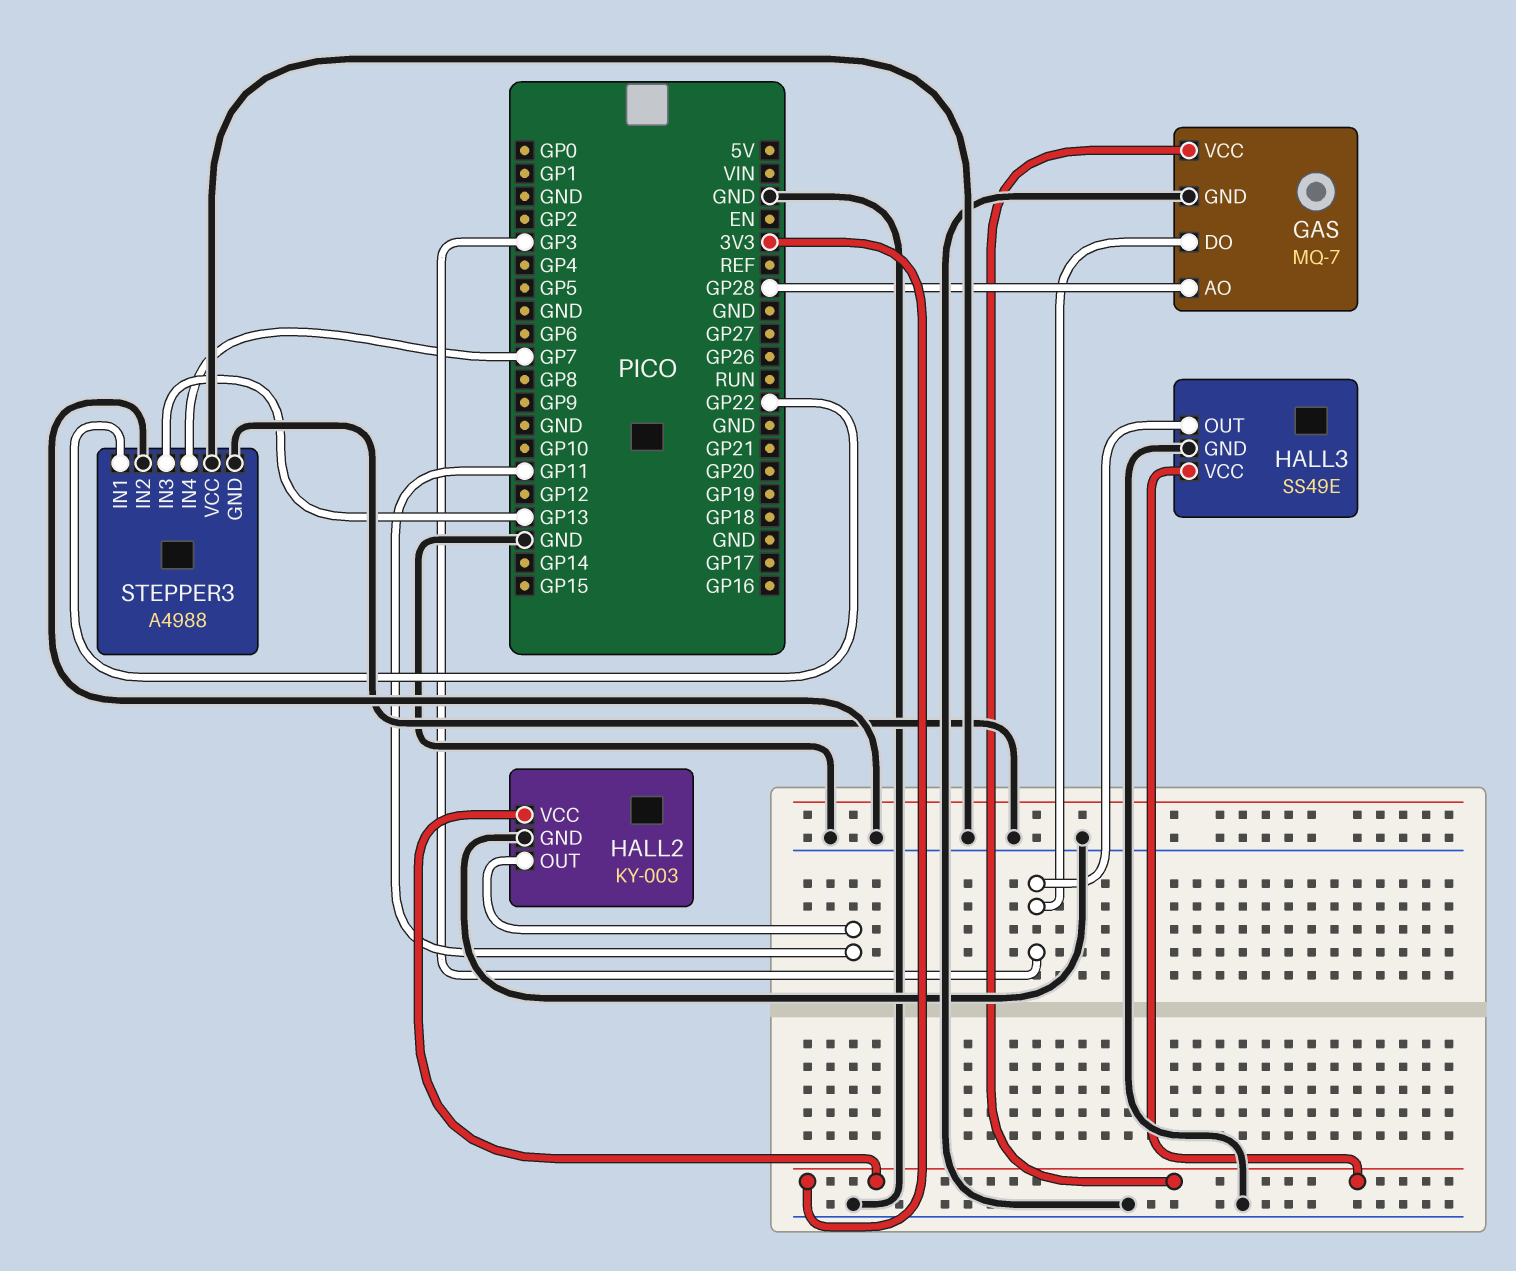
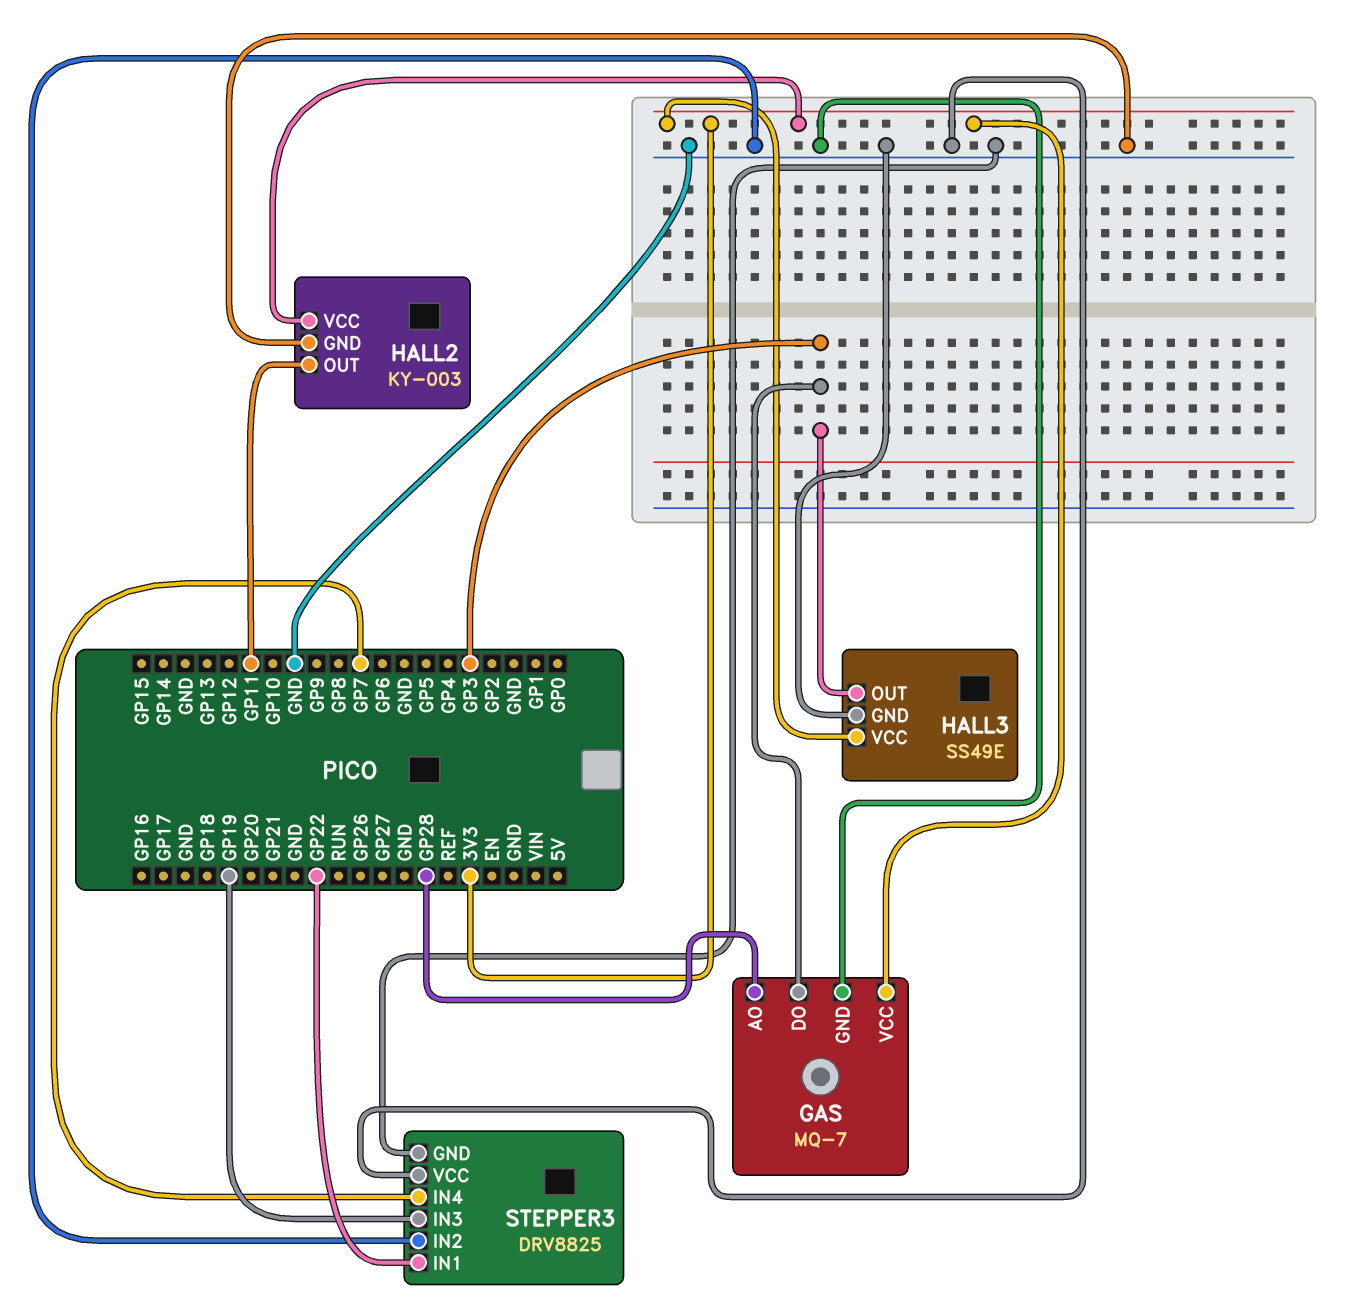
STEPPER3: A4988 -> DRV8825
STEPPER3 pin IN3: GP13 -> GP19

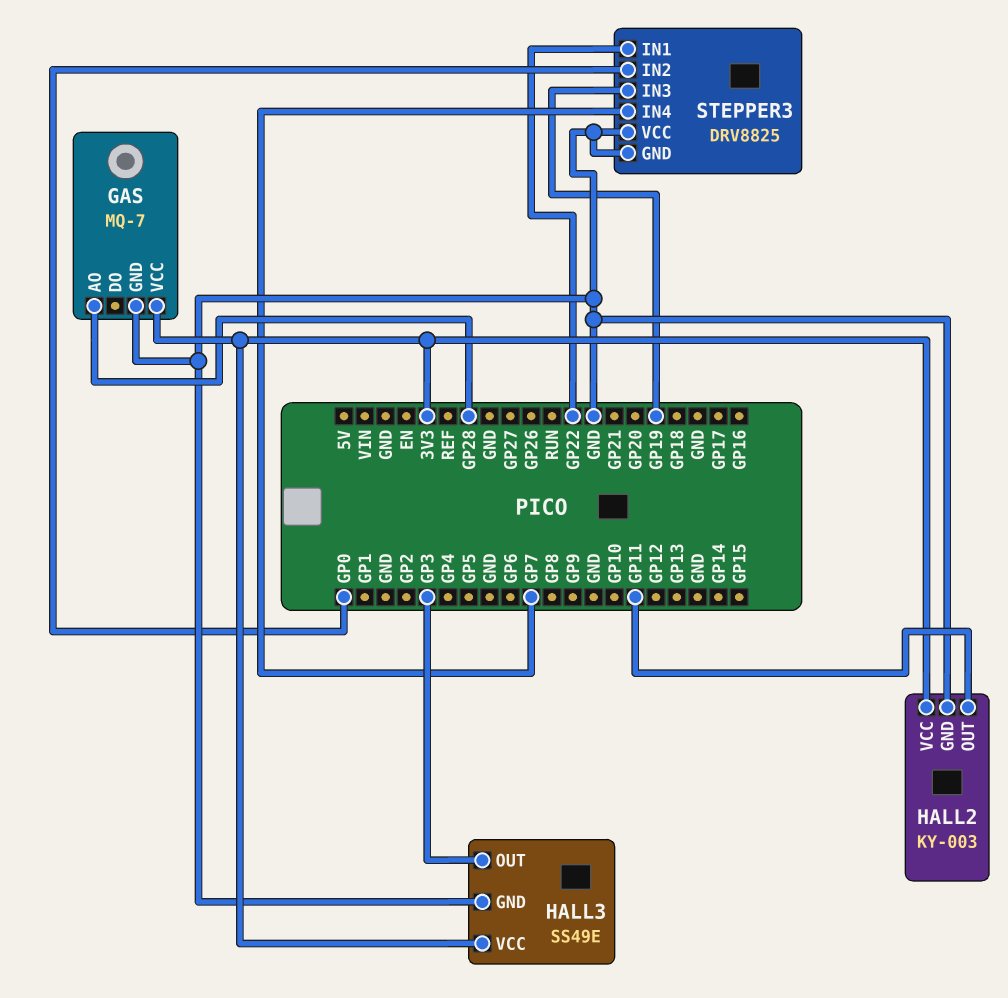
GAS pin DO: GP3 -> none
STEPPER3 pin IN2: GND -> GP0

